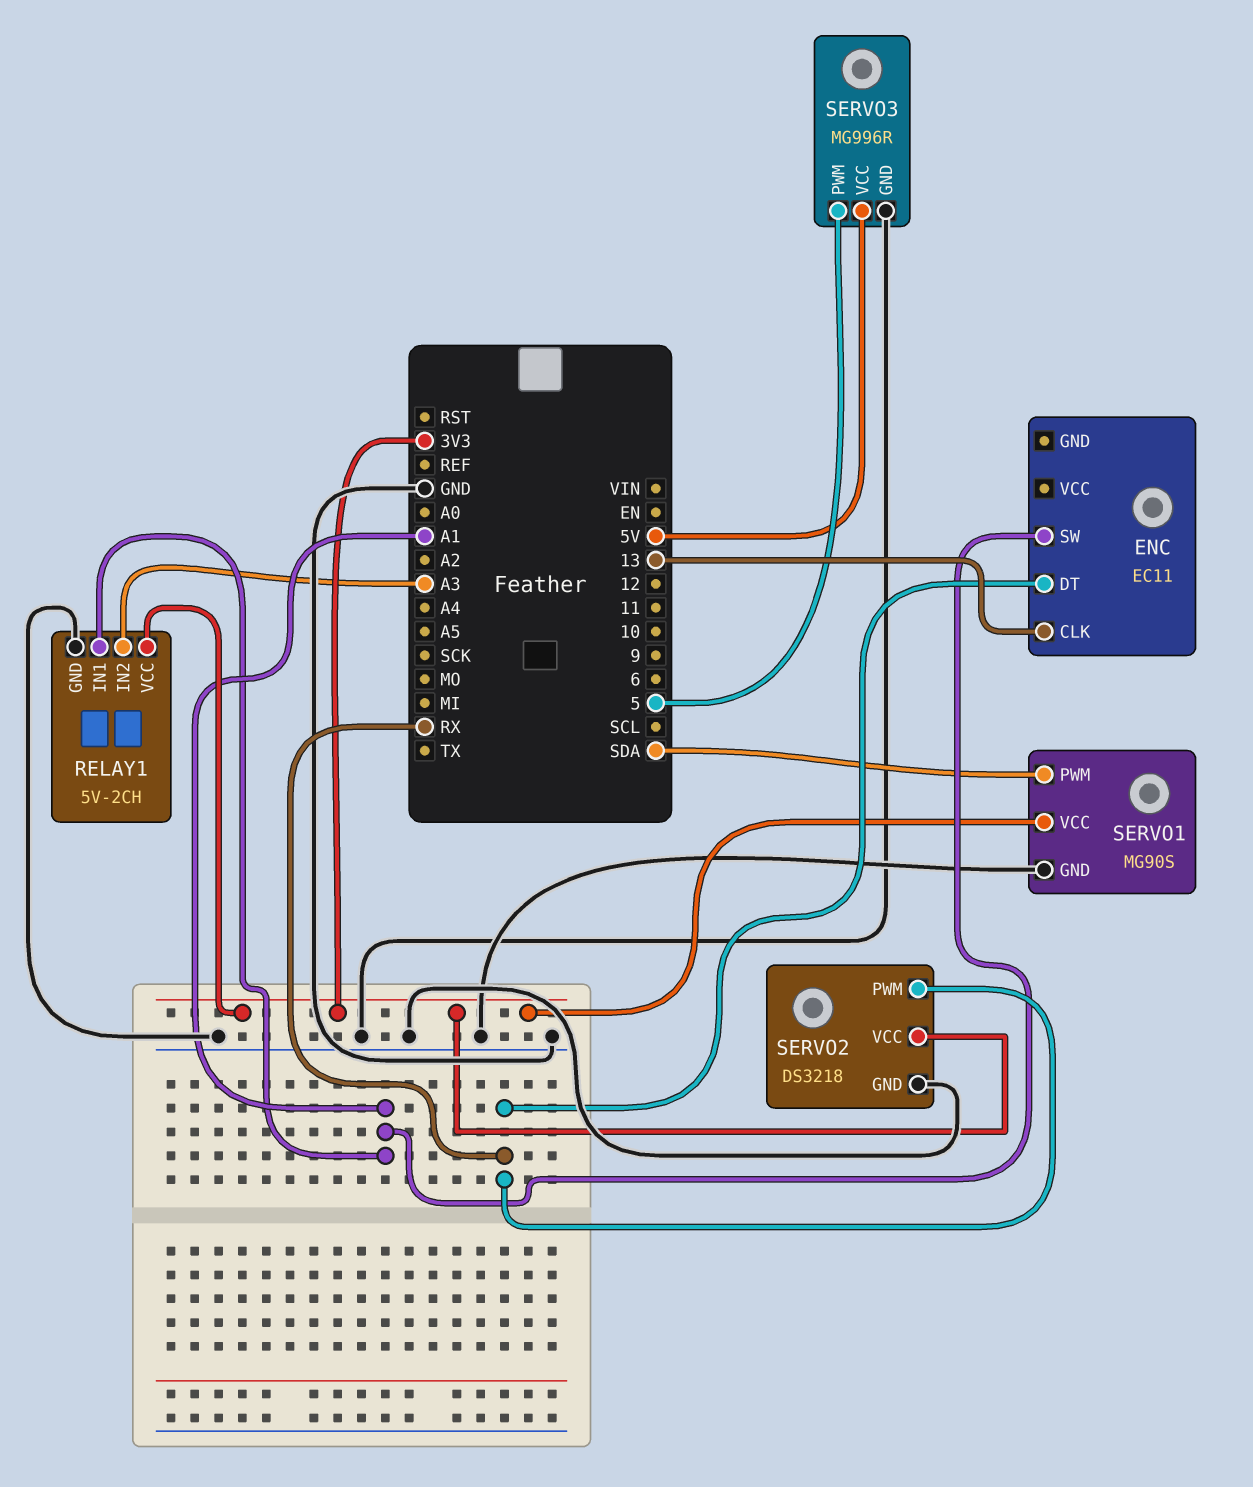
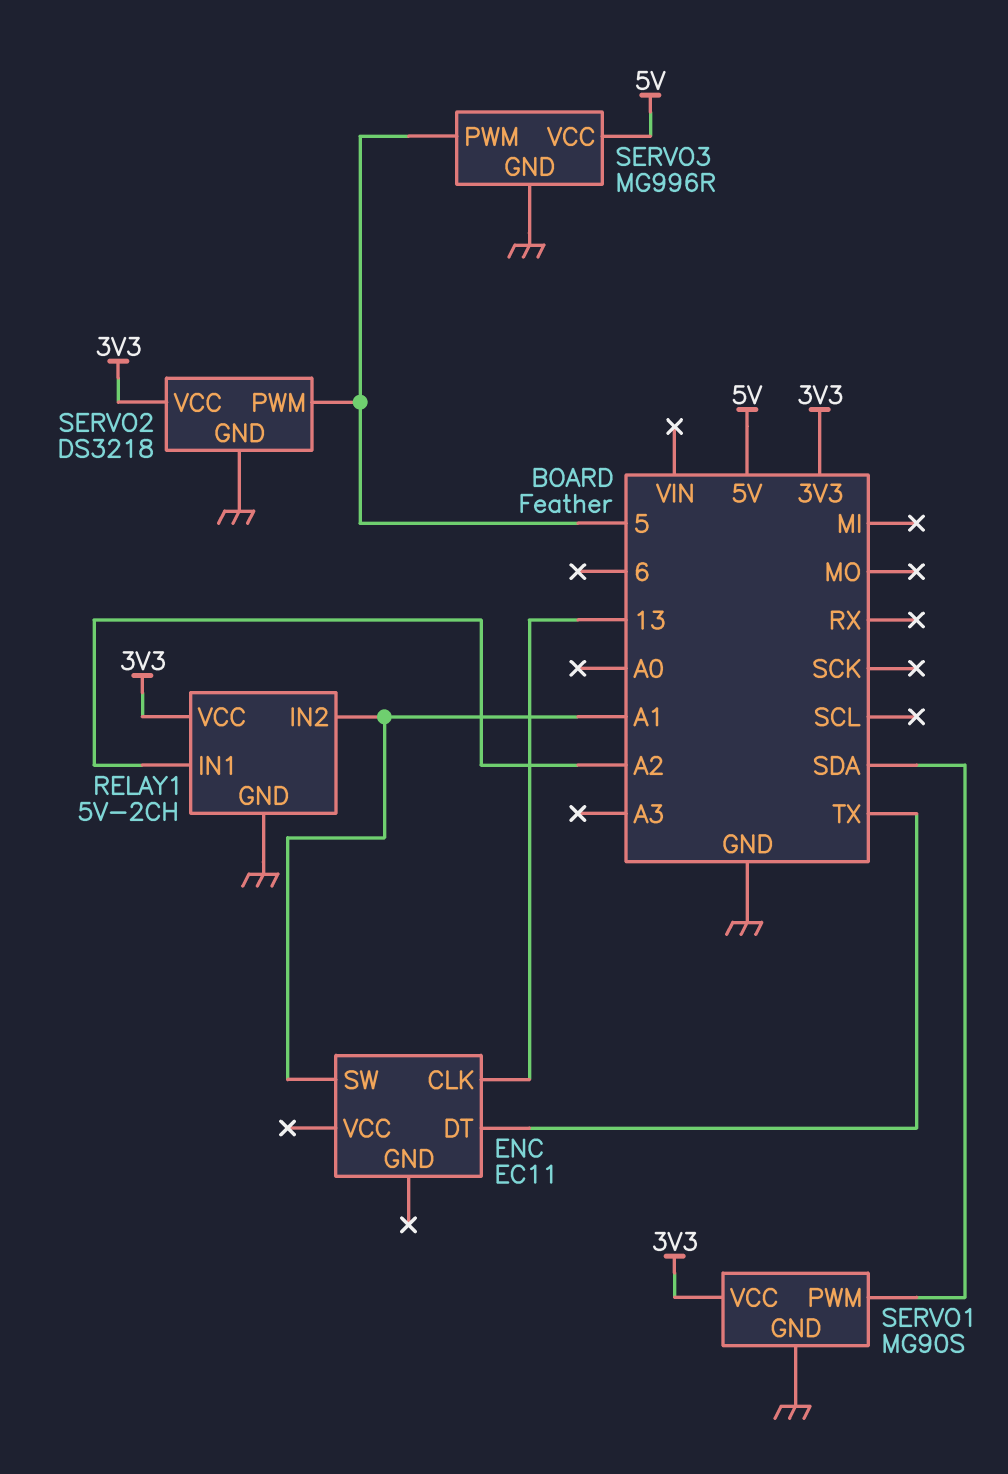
ENC pin DT: RX -> TX
RELAY1 pin IN1: A1 -> A2
RELAY1 pin IN2: A3 -> A1
SERVO2 pin PWM: RX -> 5

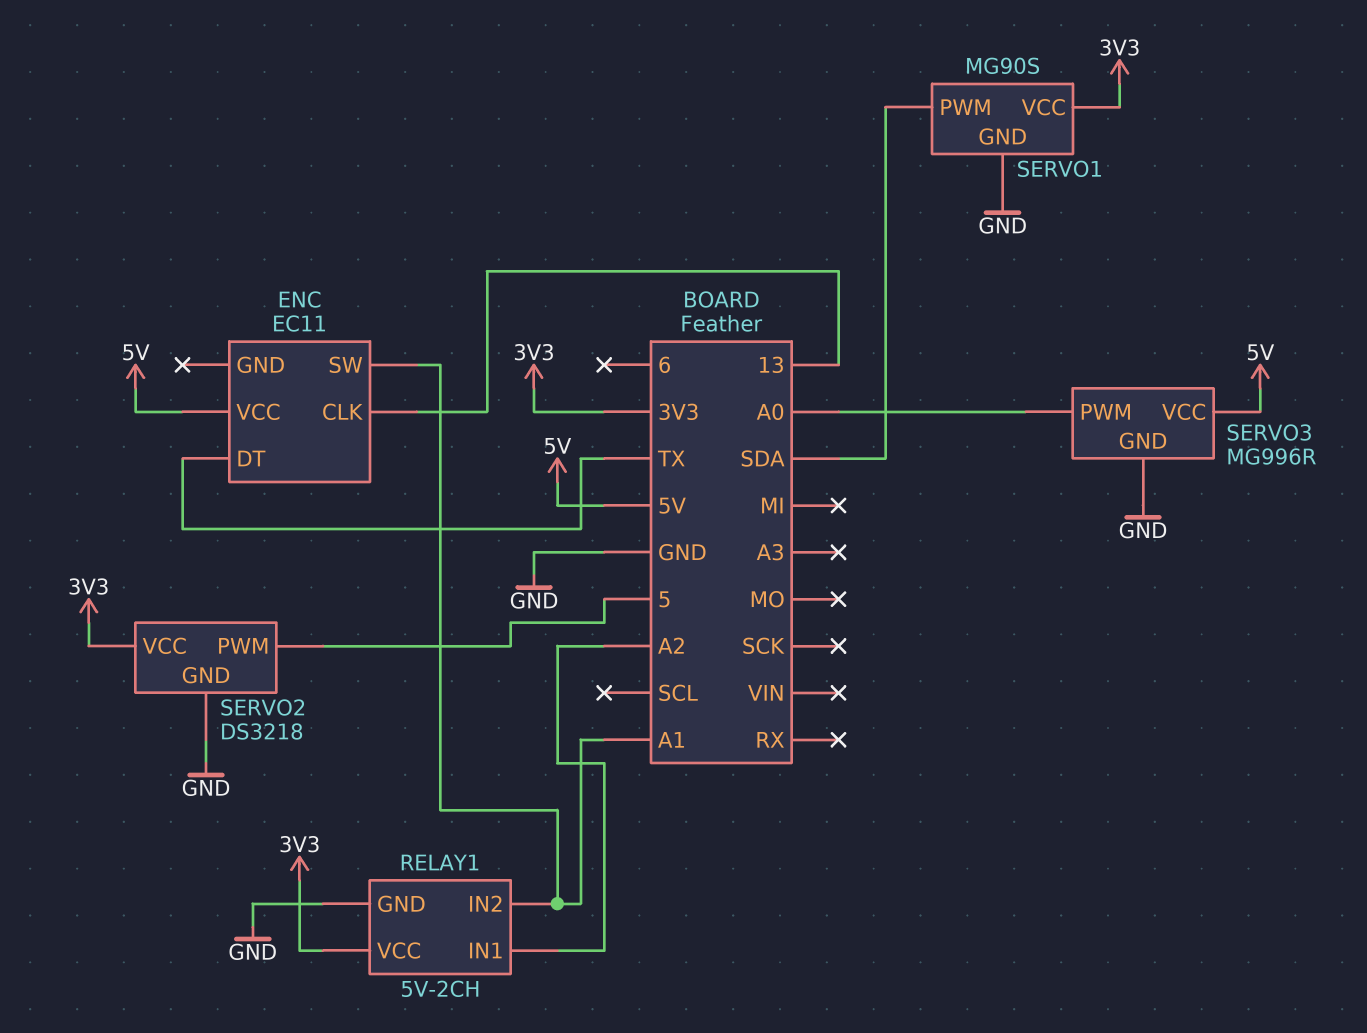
ENC pin VCC: none -> 5V
SERVO3 pin PWM: 5 -> A0

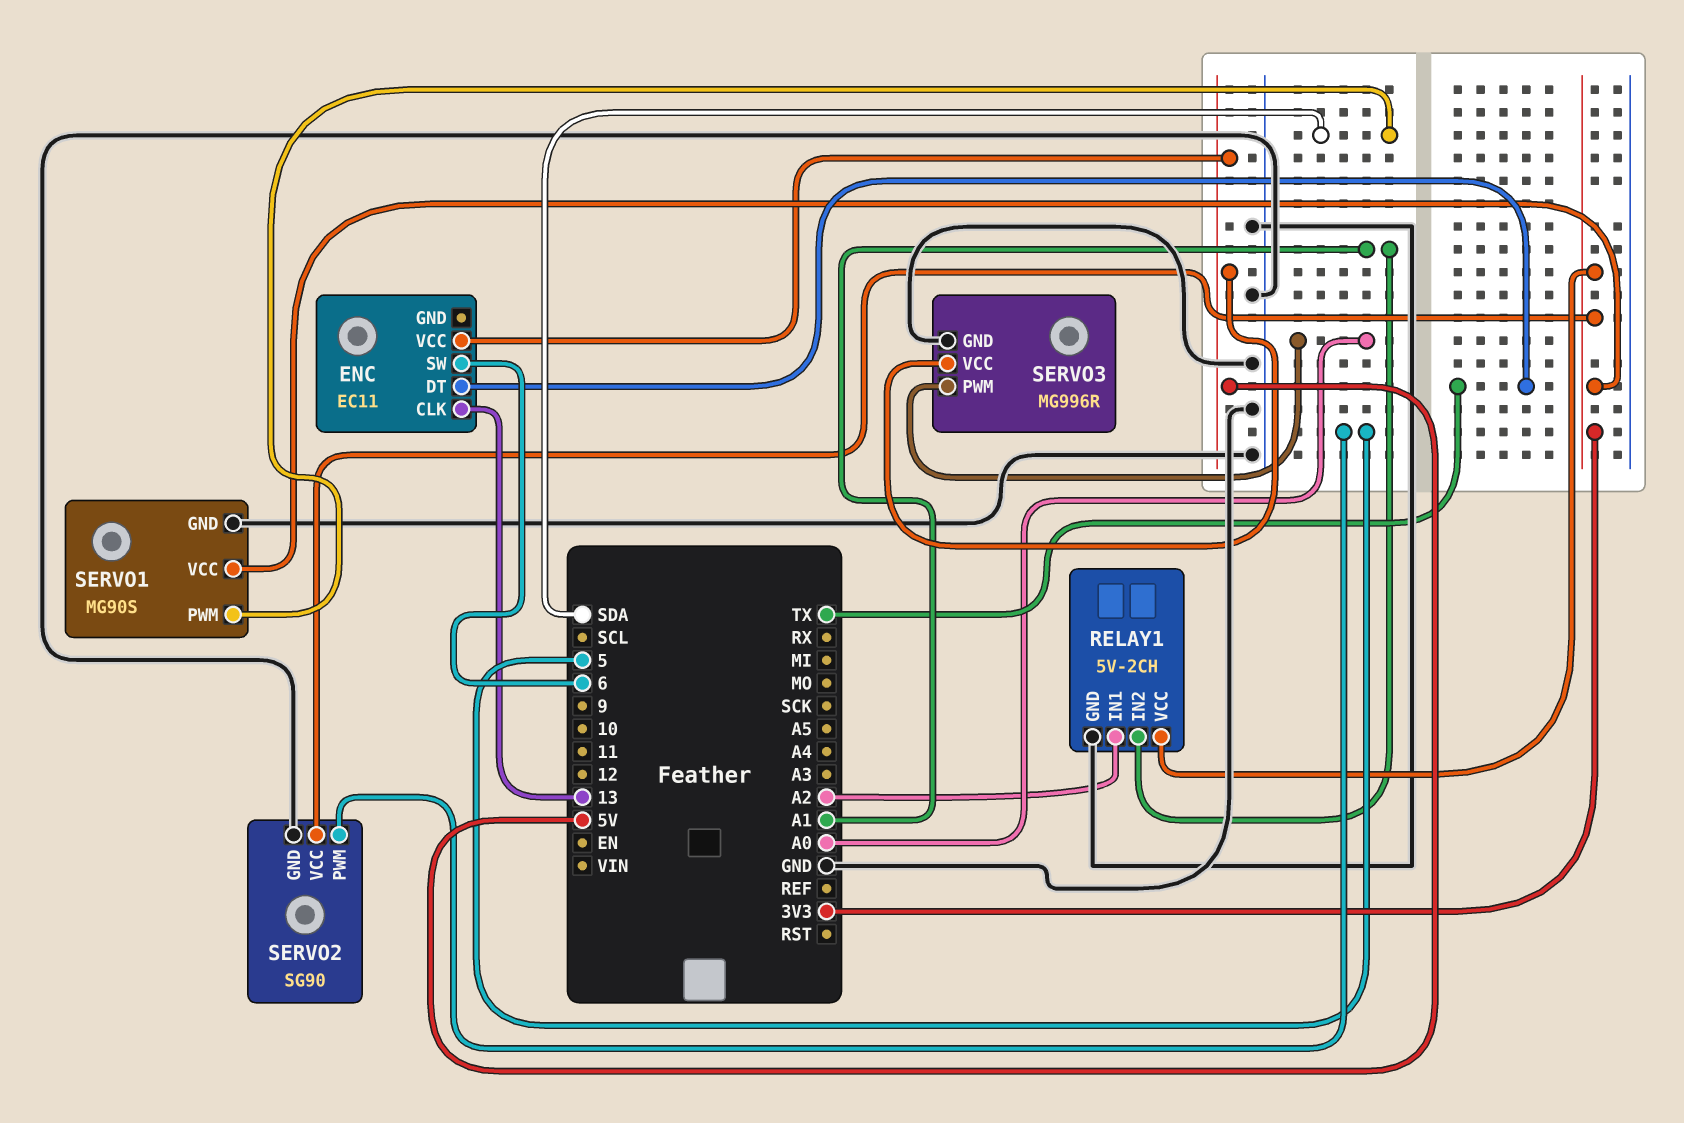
ENC pin SW: A1 -> 6
SERVO2: DS3218 -> SG90

